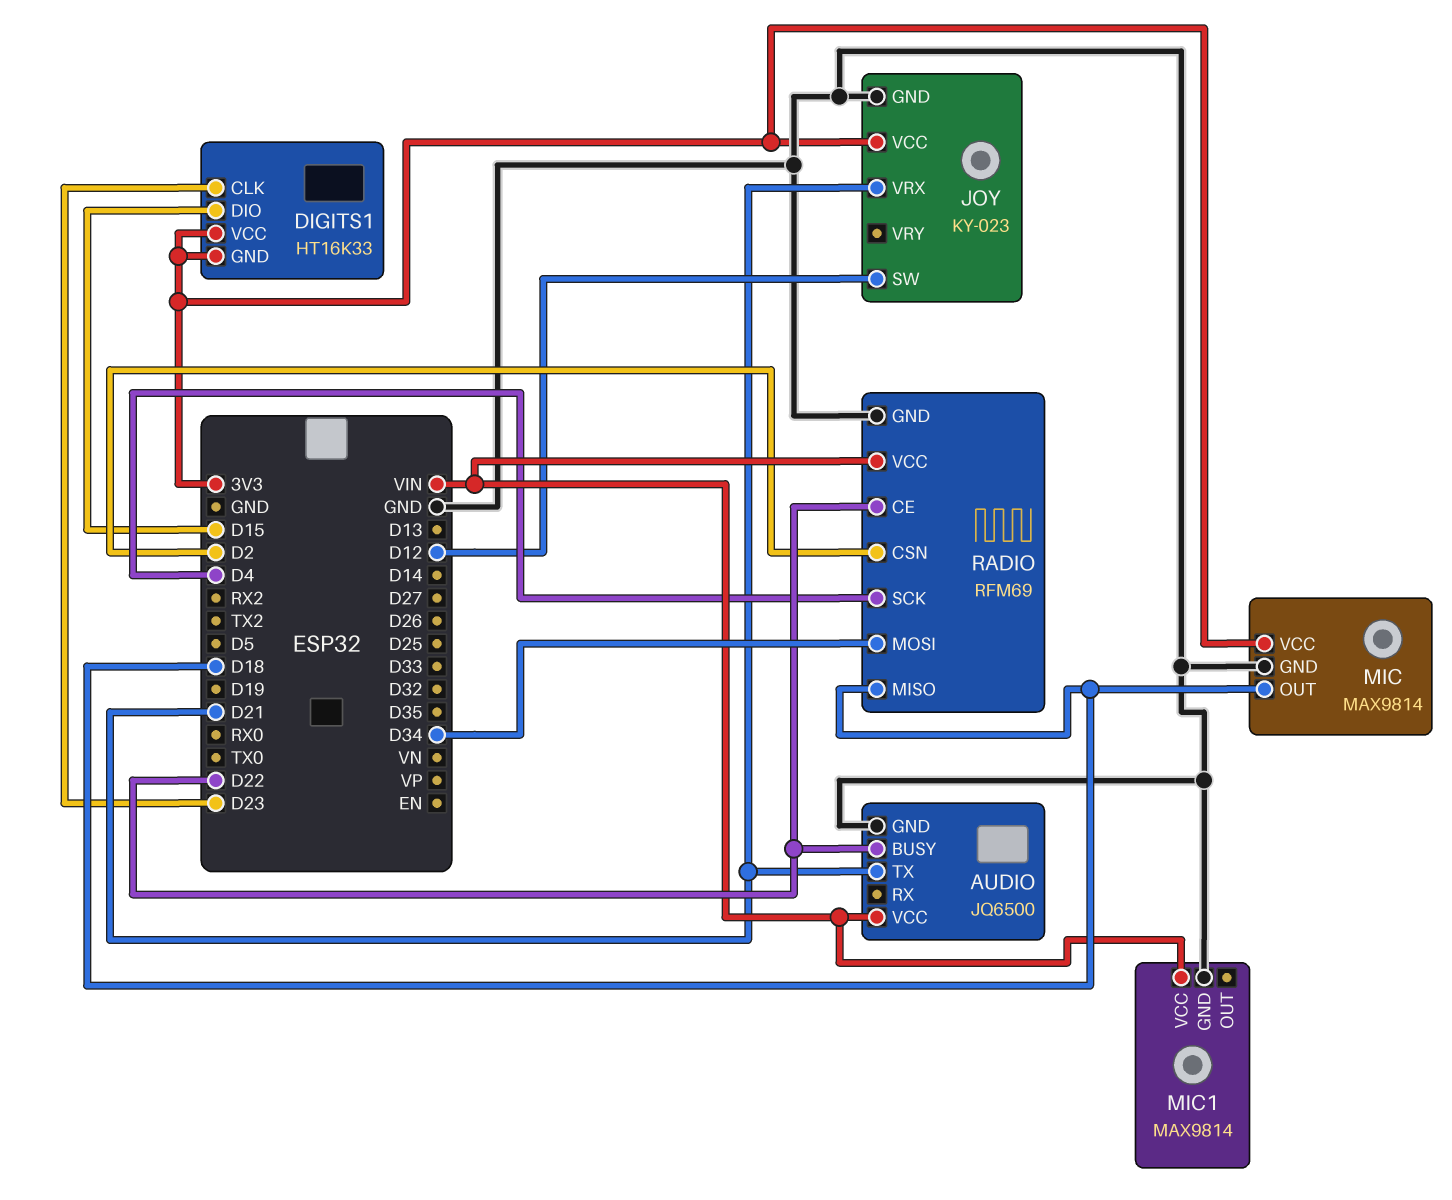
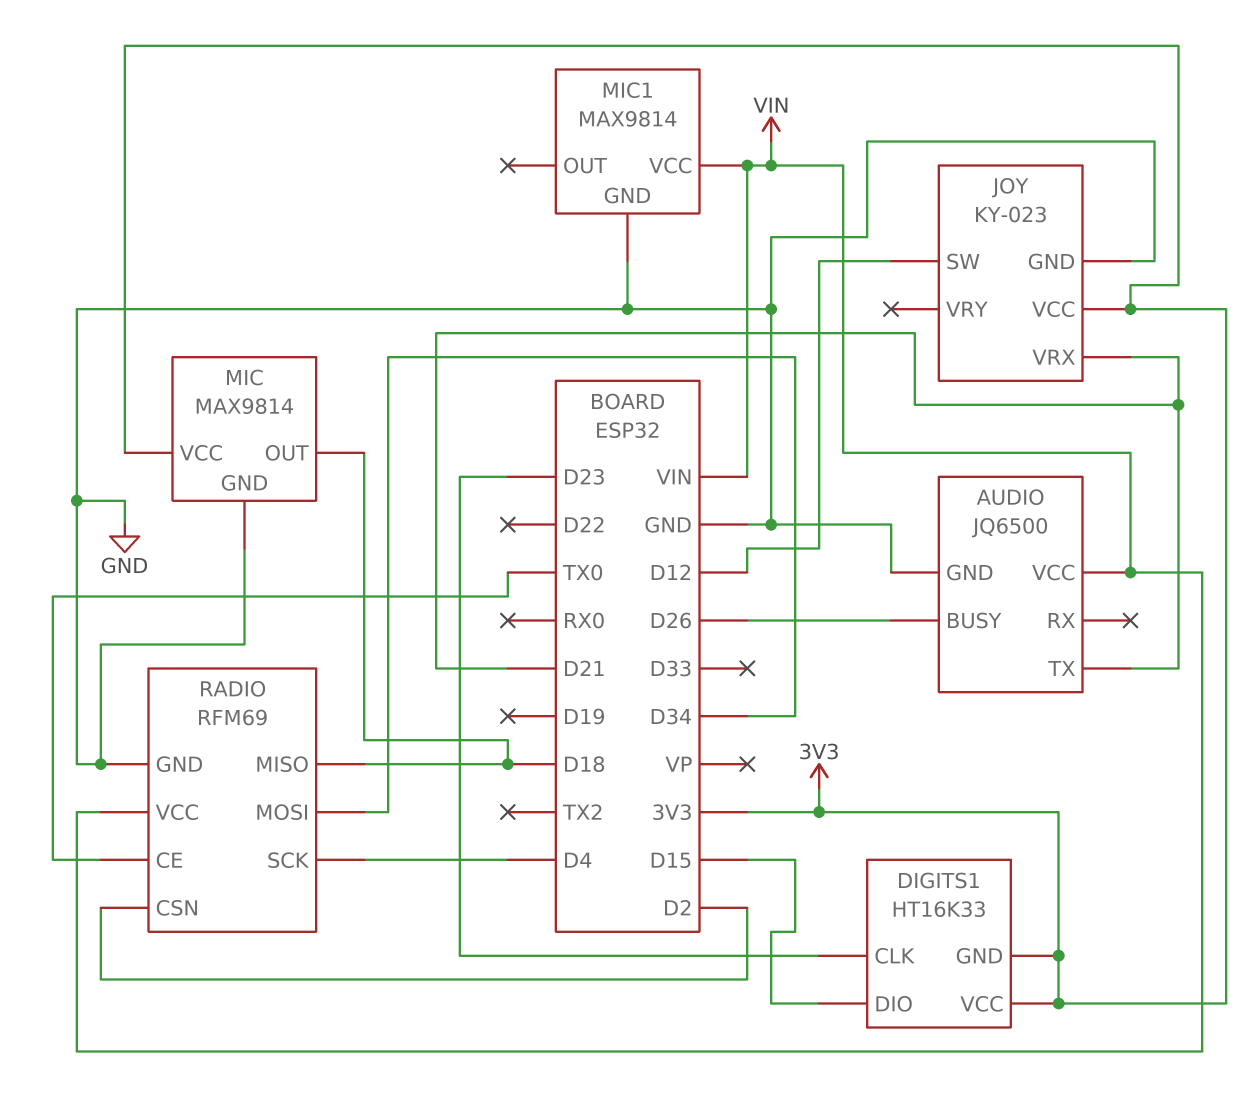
AUDIO pin BUSY: D22 -> D26
RADIO pin CE: D22 -> TX0

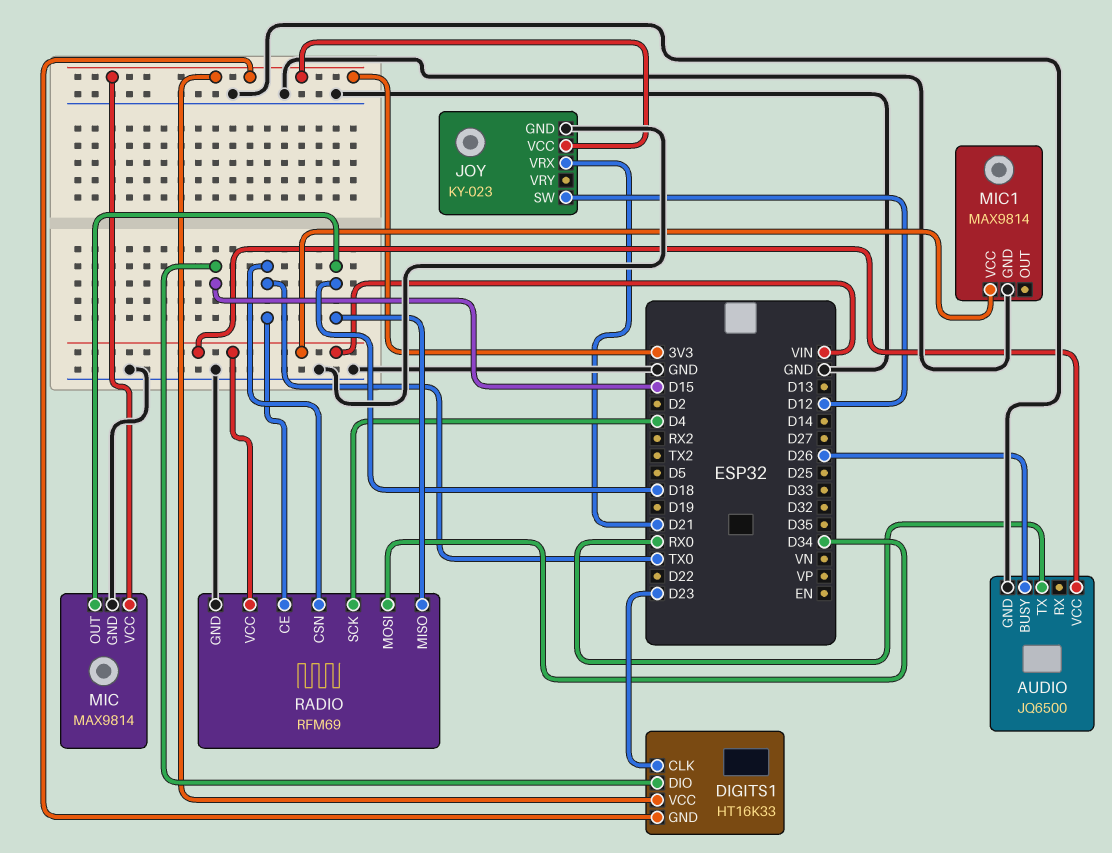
AUDIO pin TX: D21 -> RX0
RADIO pin CSN: D2 -> TX0

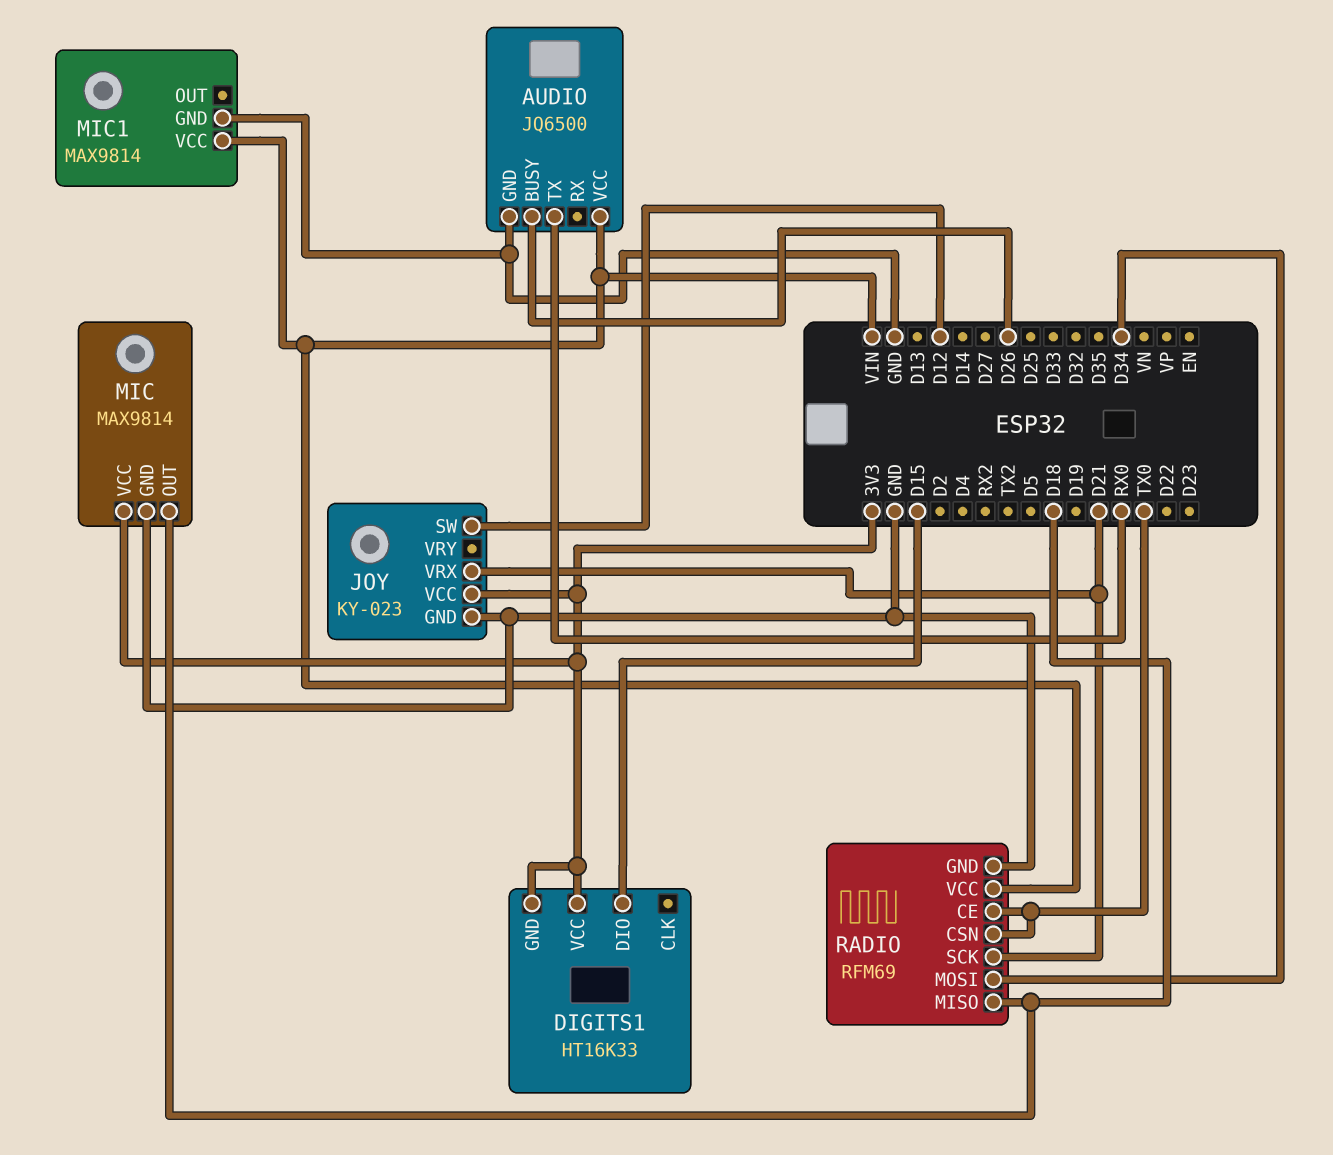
DIGITS1 pin CLK: D23 -> none
RADIO pin SCK: D4 -> D21

